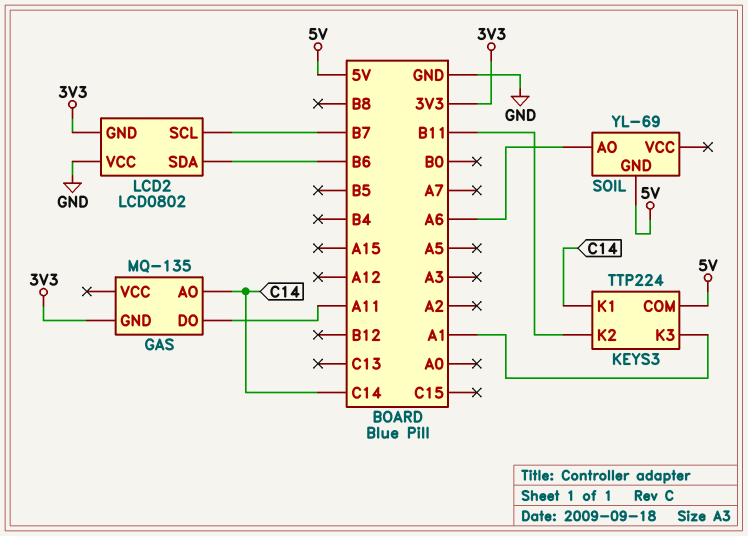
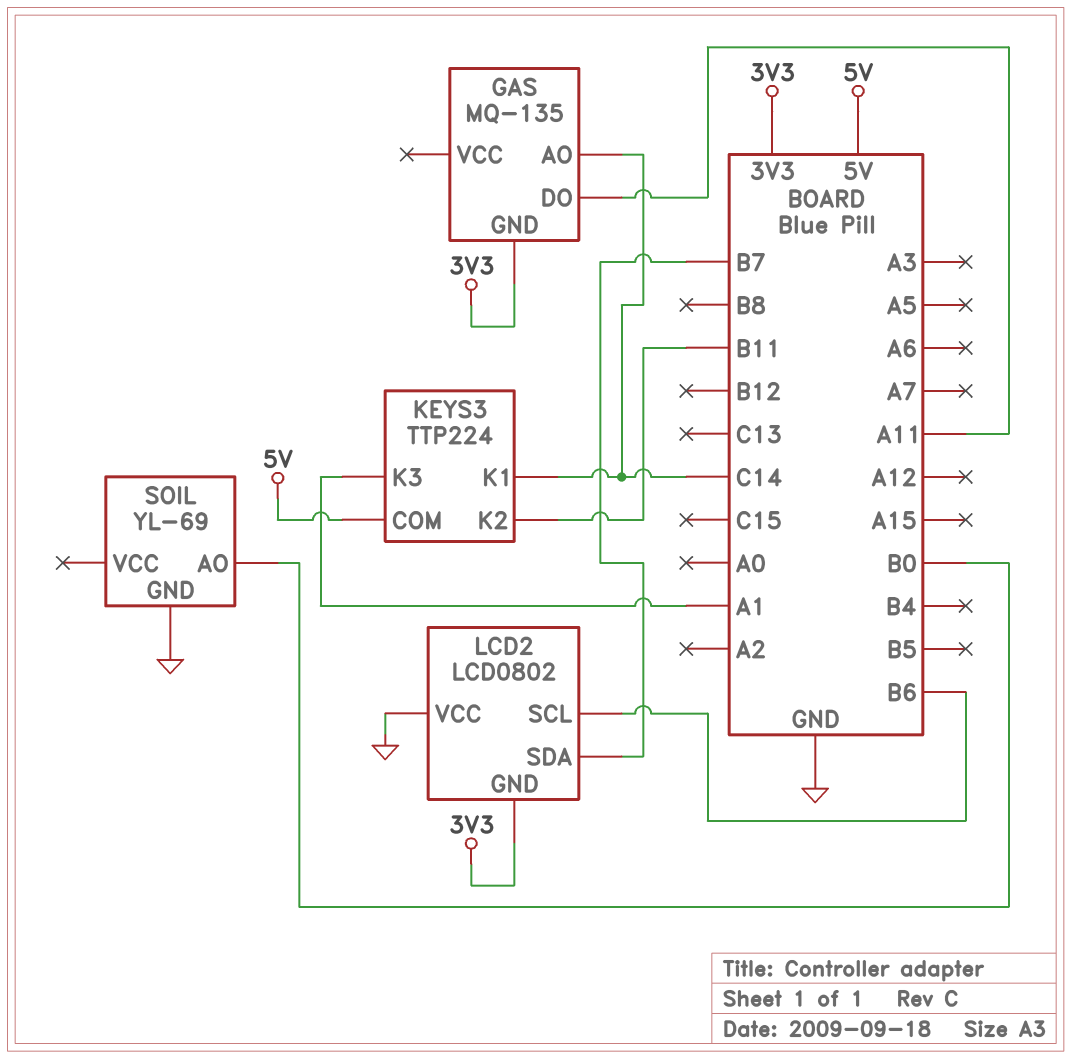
LCD2 pin SCL: B7 -> B6
LCD2 pin SDA: B6 -> B7
SOIL pin AO: A6 -> B0
SOIL pin GND: 5V -> GND

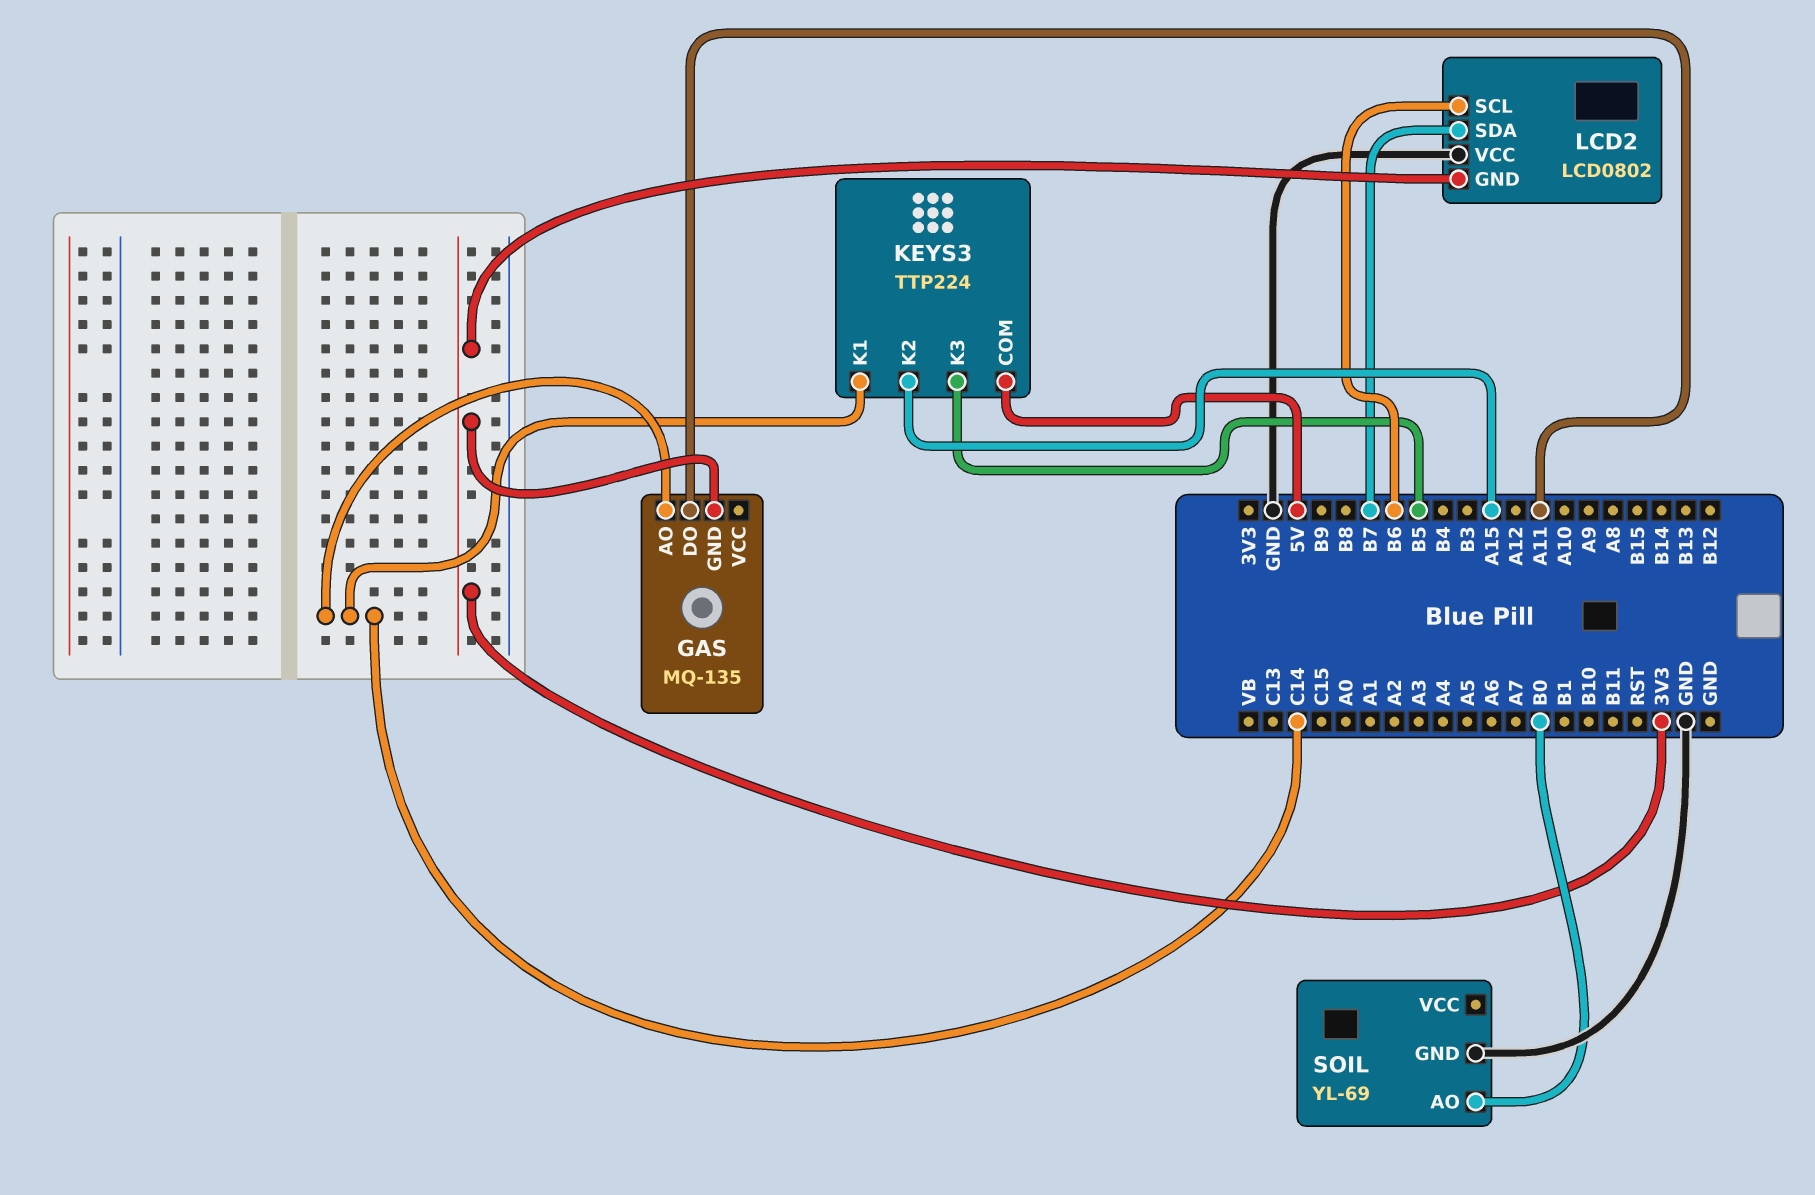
KEYS3 pin K2: B11 -> A15
KEYS3 pin K3: A1 -> B5

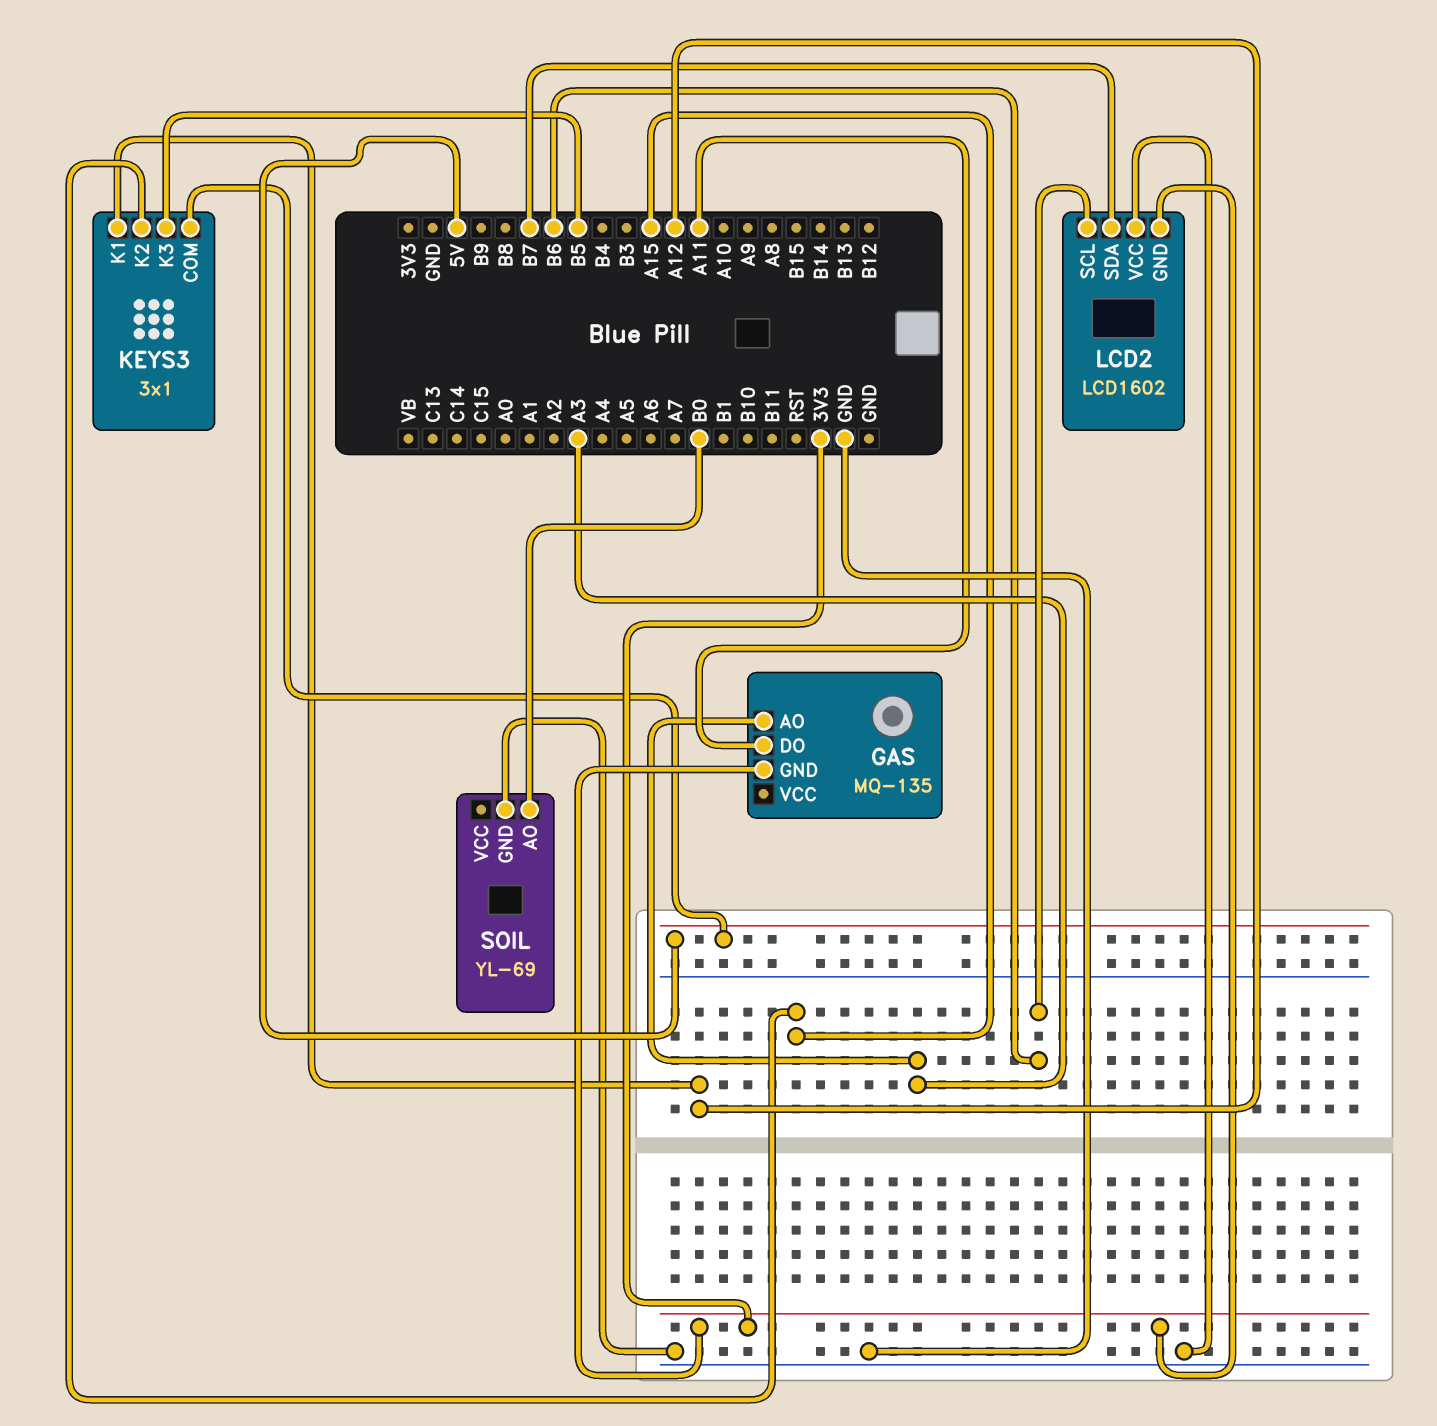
GAS pin AO: C14 -> A3
KEYS3: TTP224 -> 3x1
KEYS3 pin K1: C14 -> A12
LCD2: LCD0802 -> LCD1602

